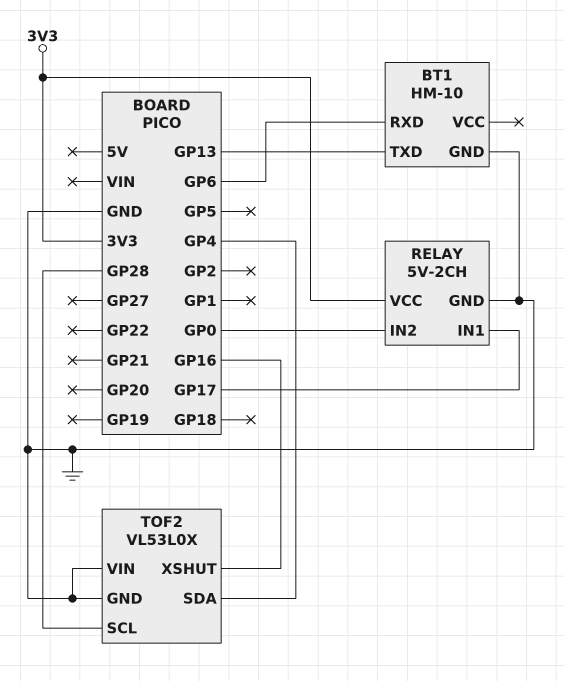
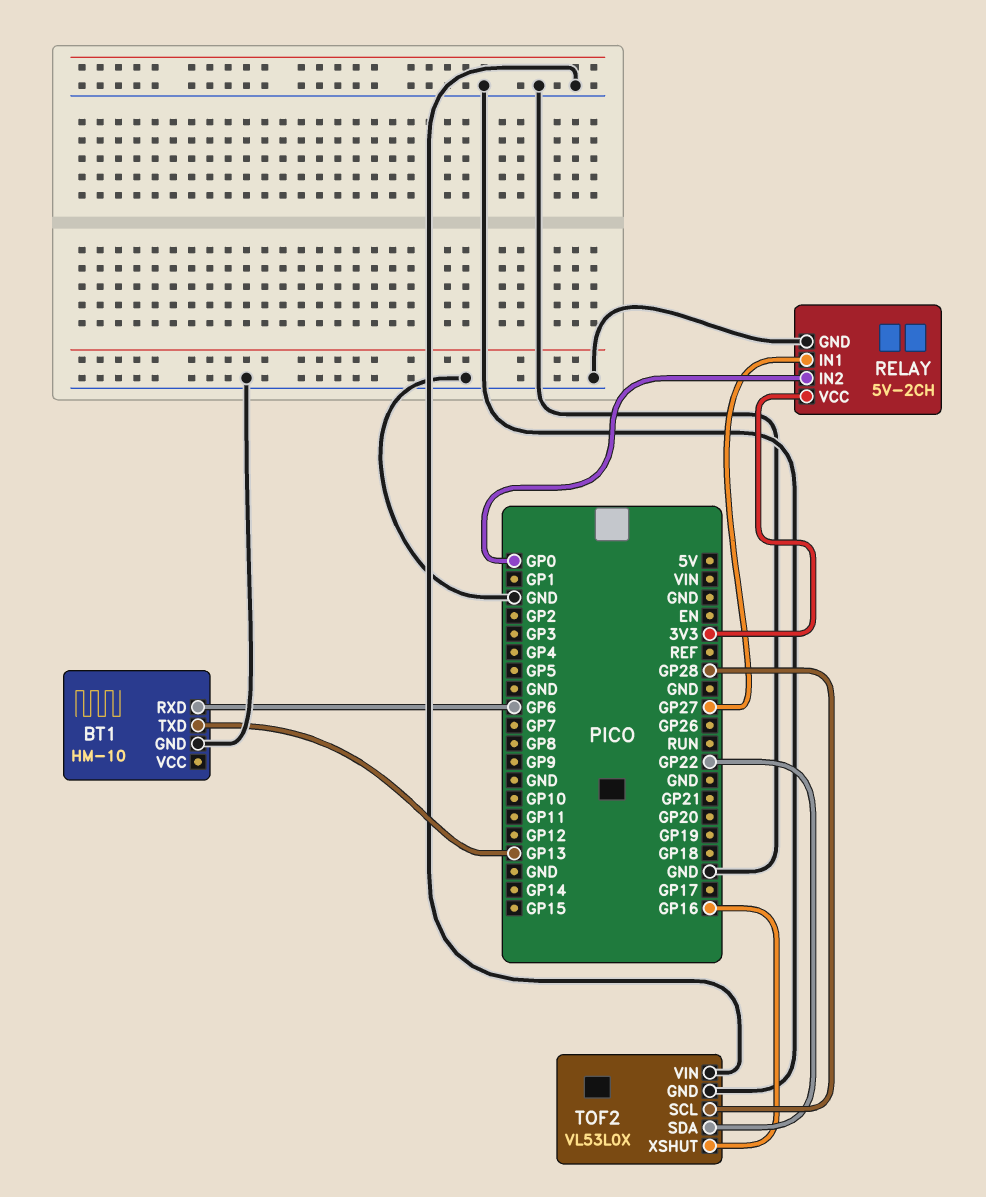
RELAY pin IN1: GP17 -> GP27
TOF2 pin SDA: GP4 -> GP22

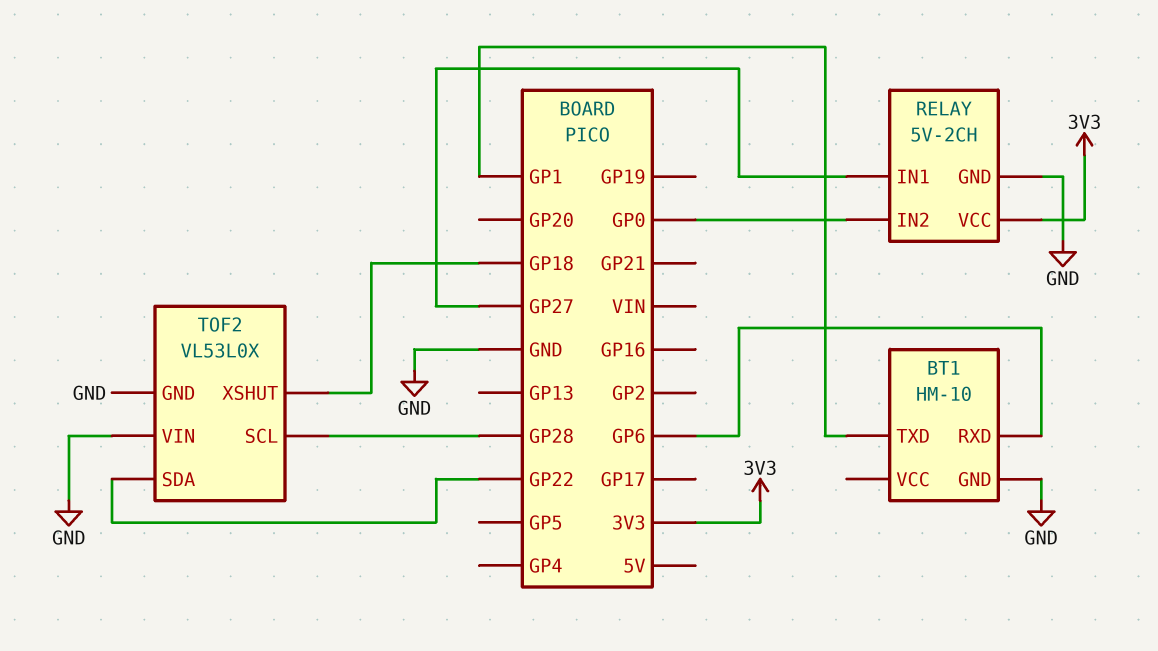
BT1 pin TXD: GP13 -> GP1
TOF2 pin XSHUT: GP16 -> GP18

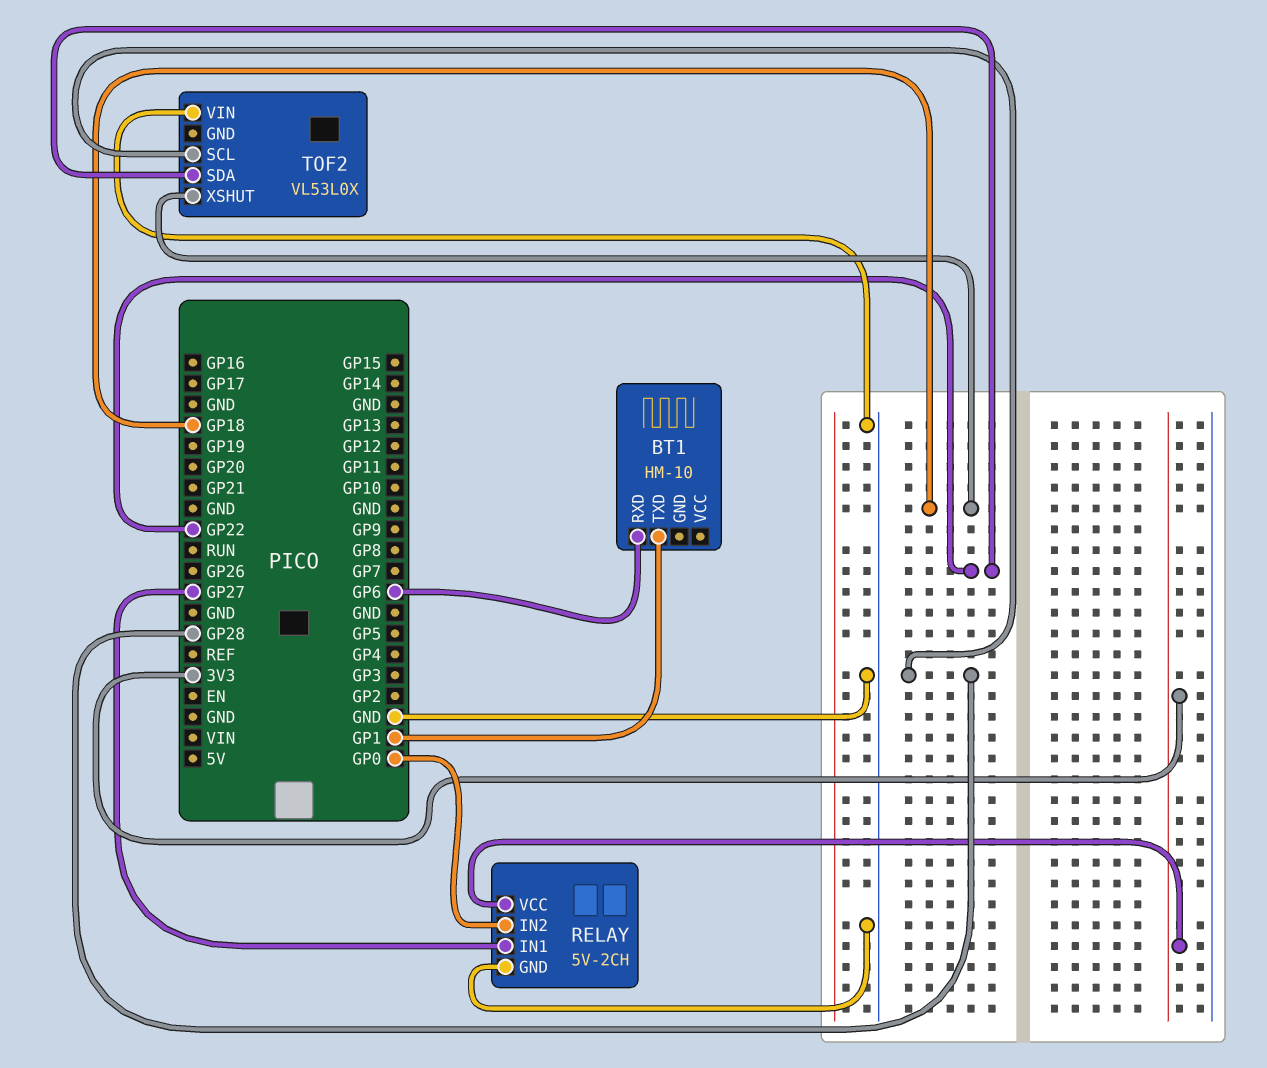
BT1 pin GND: GND -> none
TOF2 pin GND: GND -> none

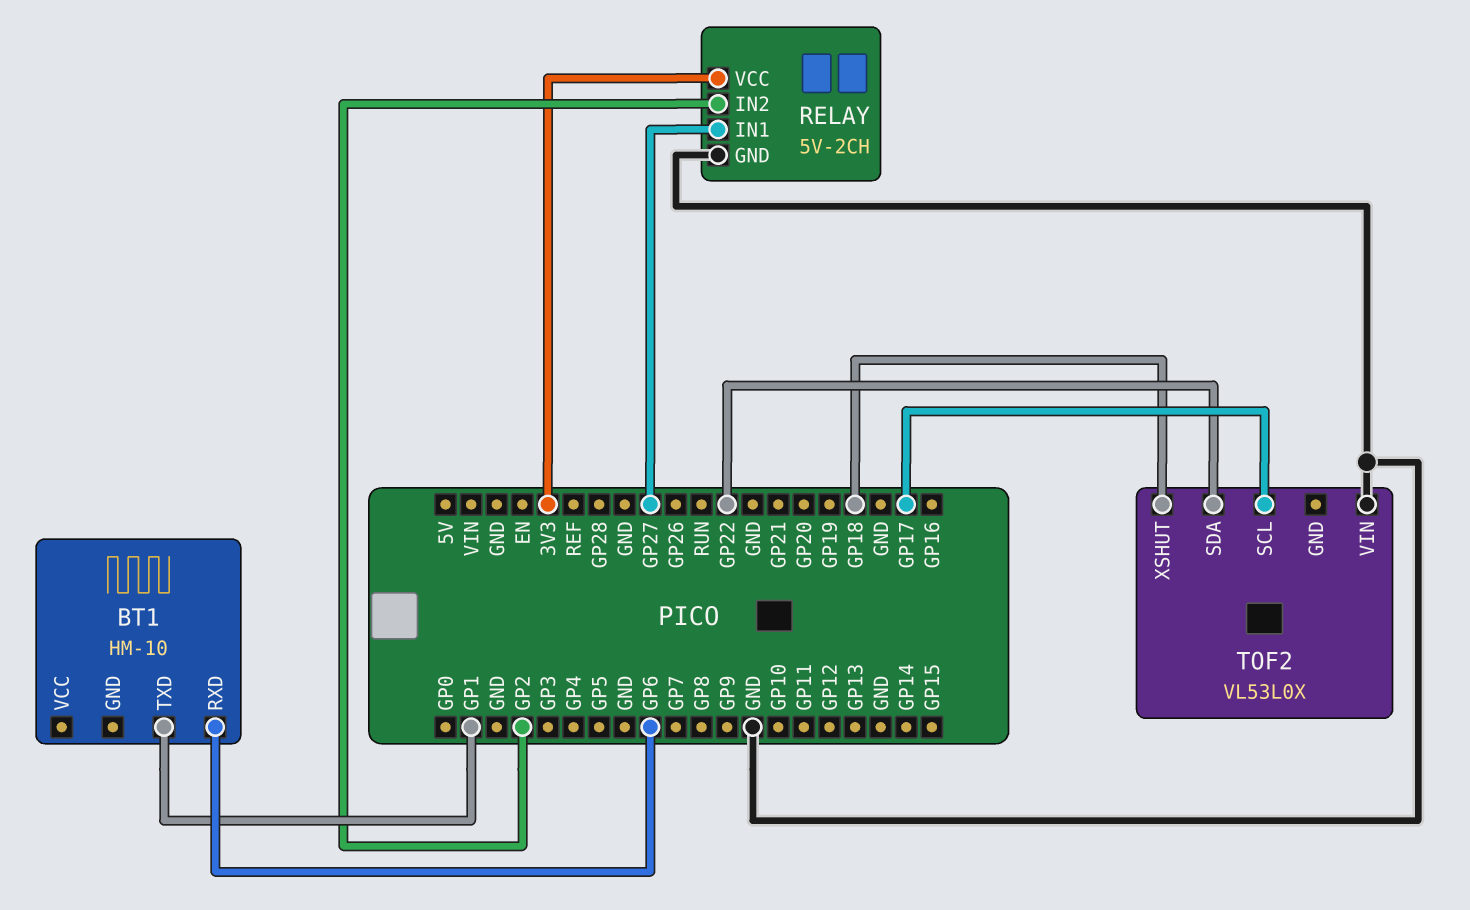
RELAY pin IN2: GP0 -> GP2
TOF2 pin SCL: GP28 -> GP17

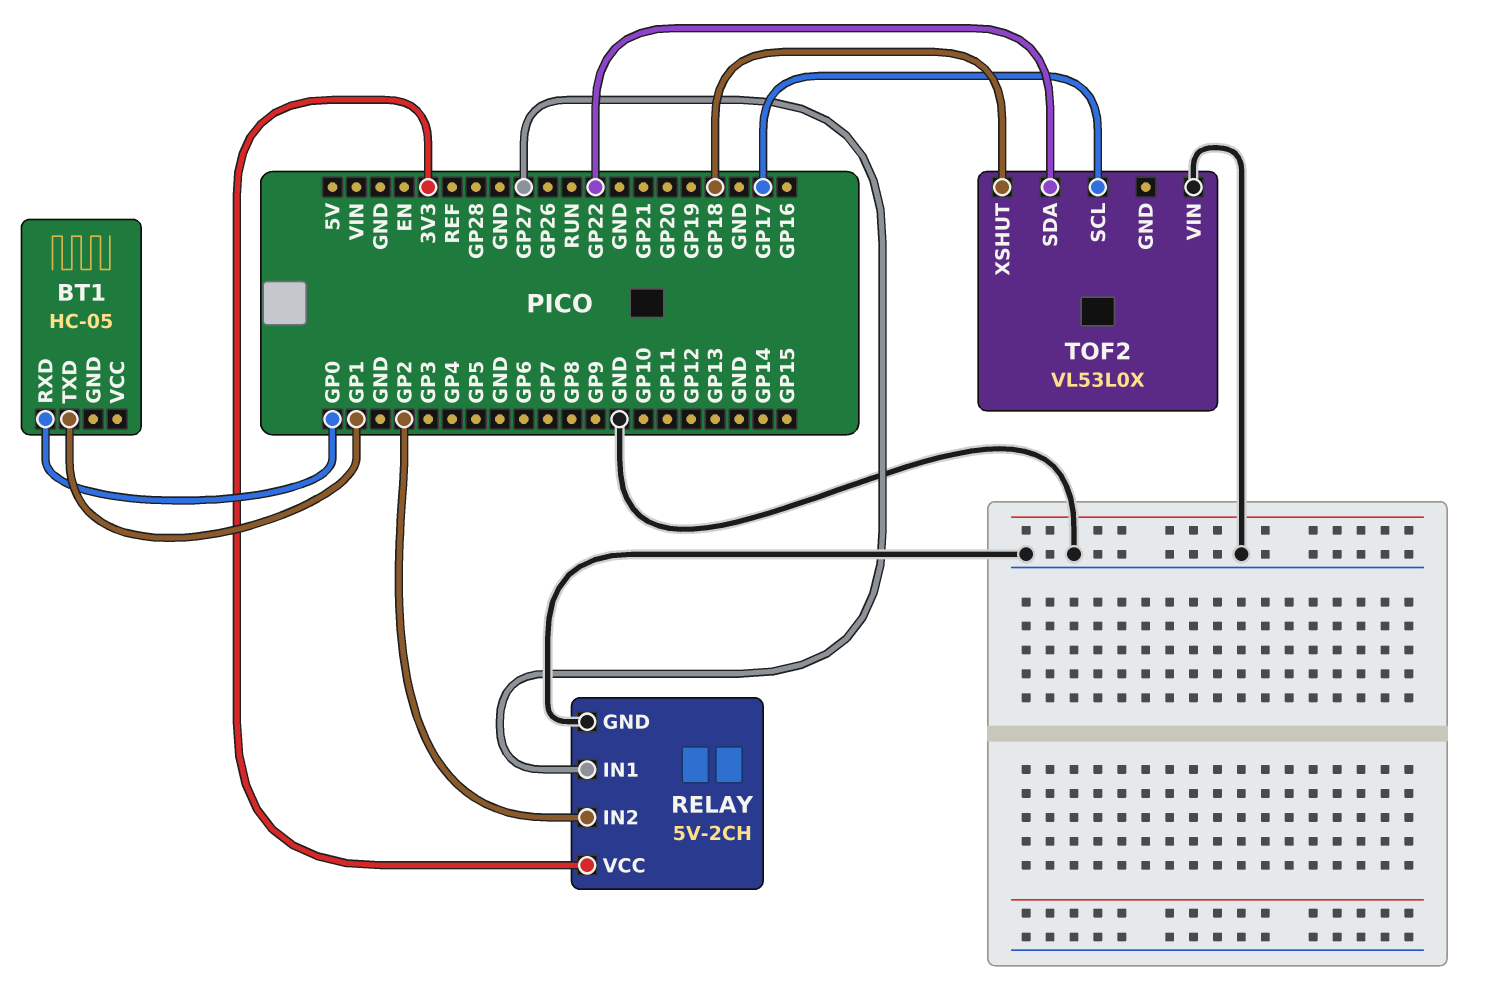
BT1: HM-10 -> HC-05
BT1 pin RXD: GP6 -> GP0

